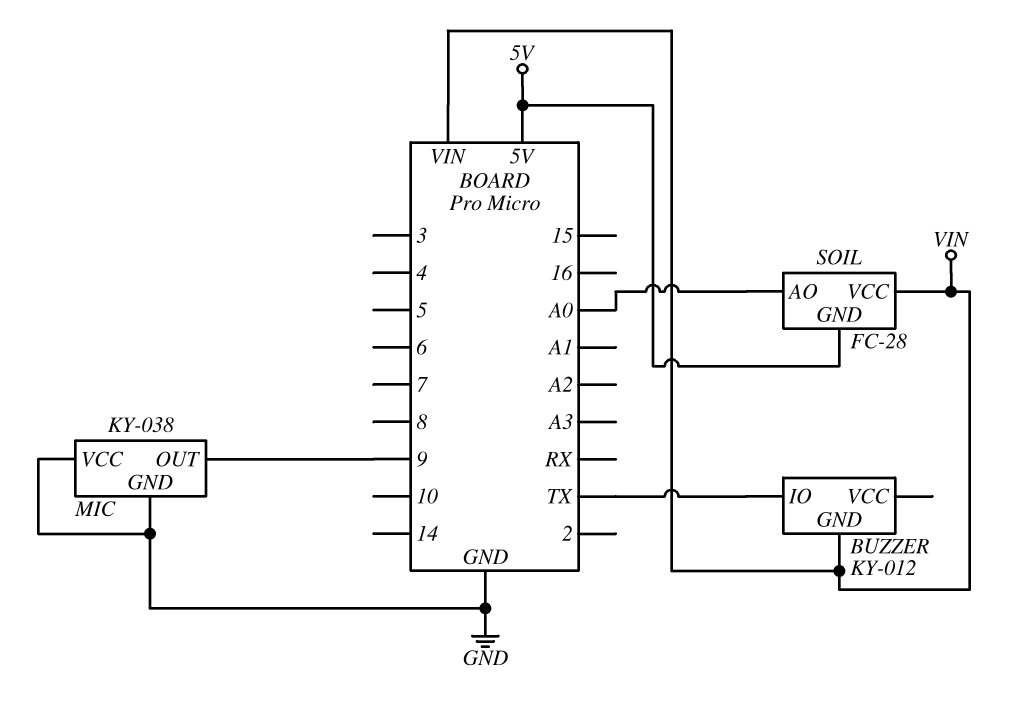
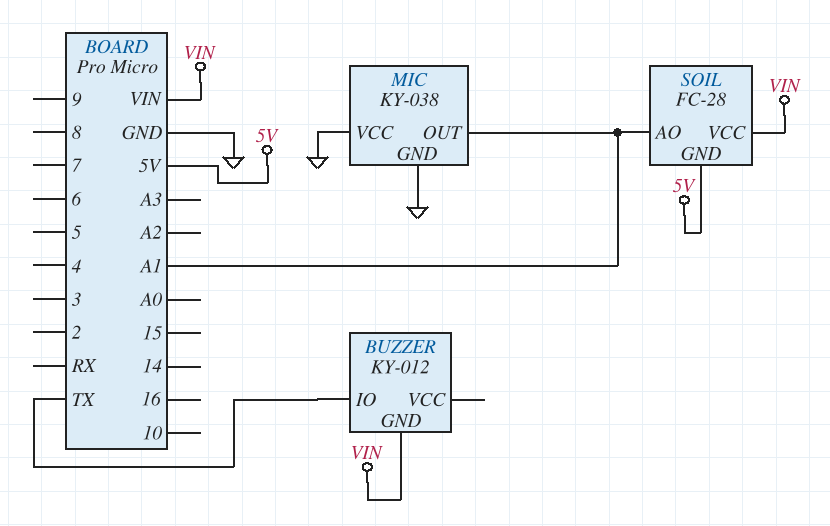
MIC pin OUT: 9 -> A1
SOIL pin AO: A0 -> A1

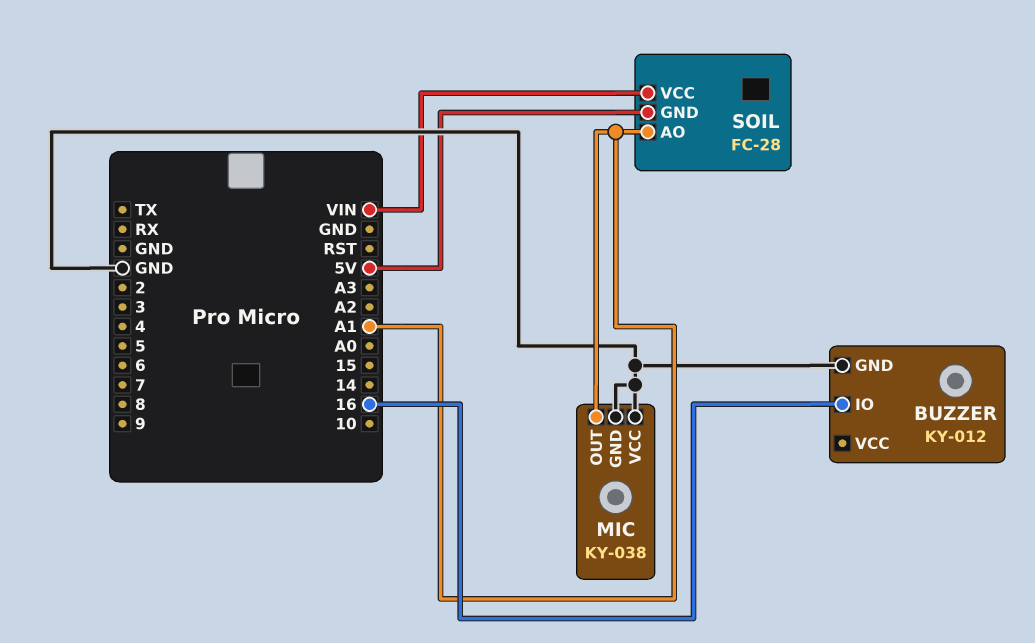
BUZZER pin GND: VIN -> GND
BUZZER pin IO: TX -> 16

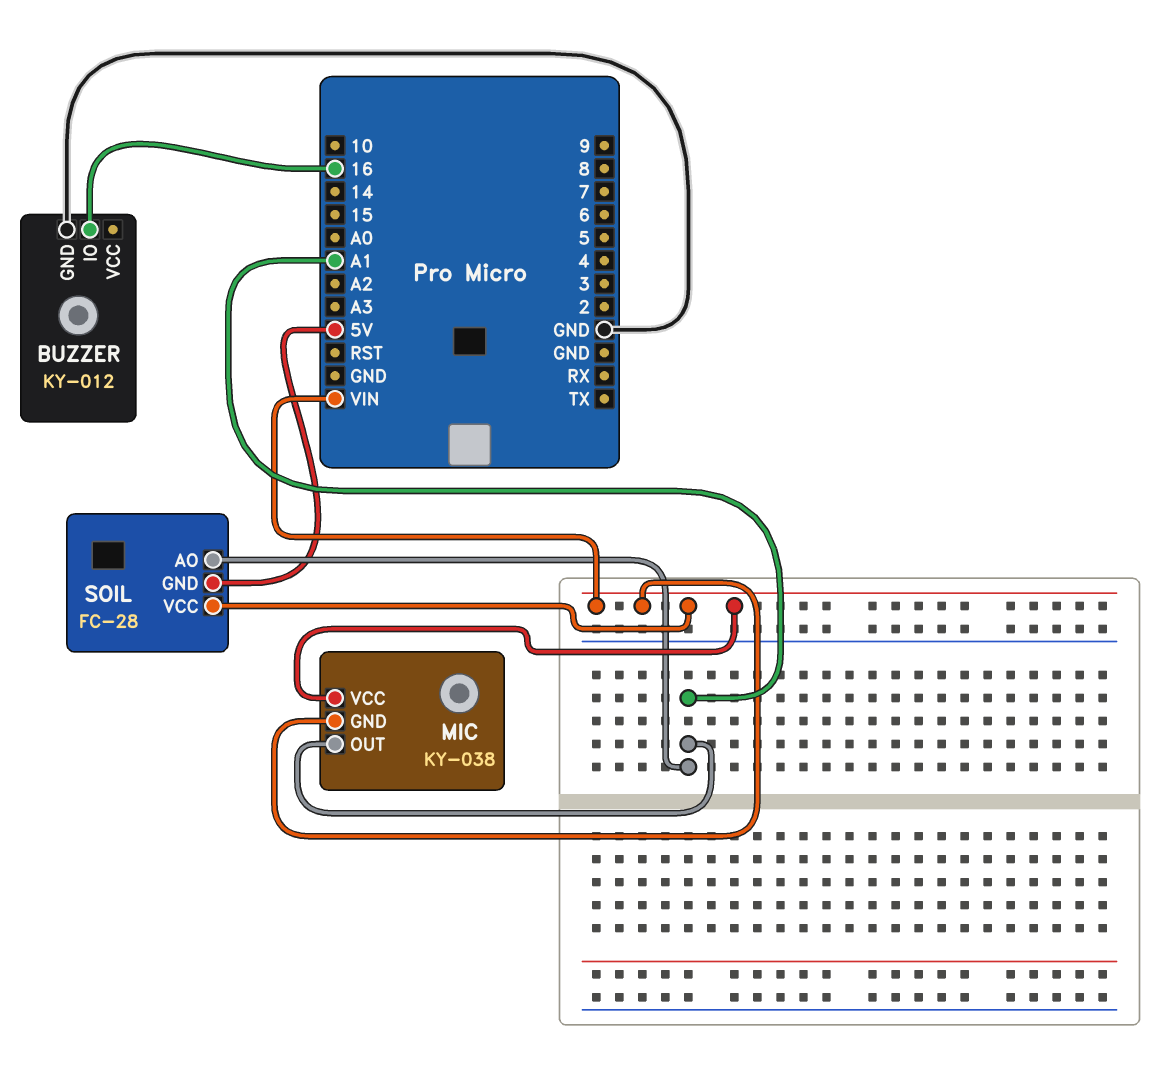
MIC pin GND: GND -> VIN
MIC pin VCC: GND -> VIN

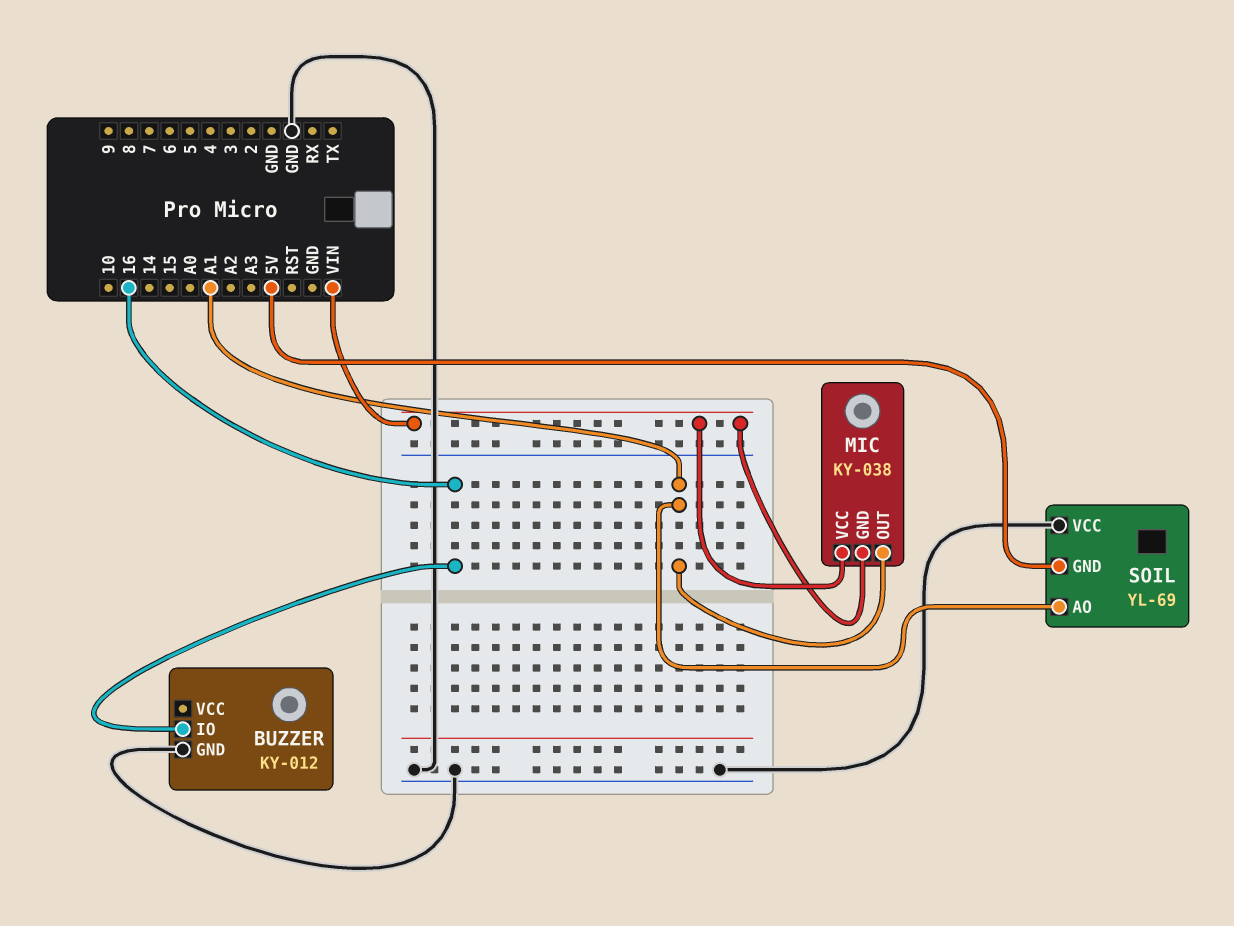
SOIL: FC-28 -> YL-69
SOIL pin VCC: VIN -> GND

